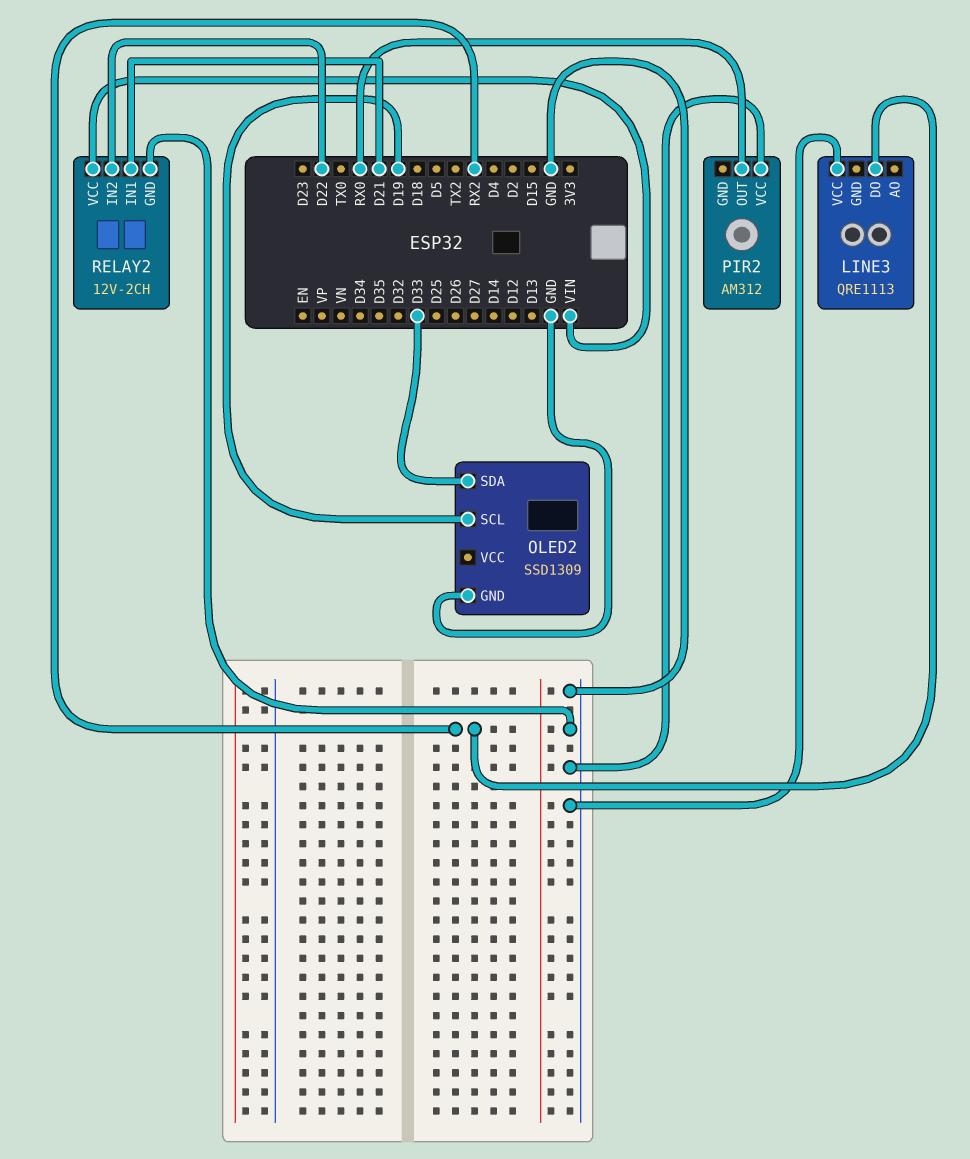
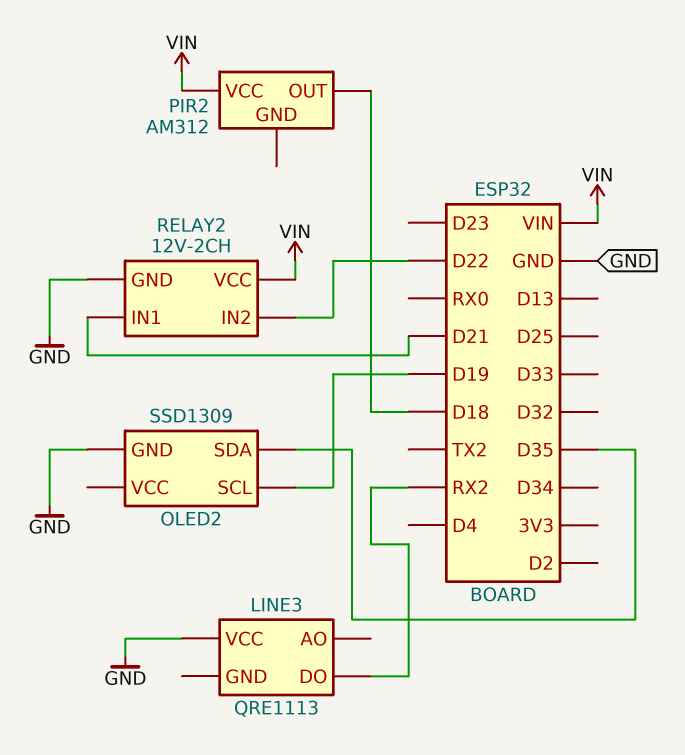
OLED2 pin SDA: D33 -> D35
PIR2 pin OUT: RX0 -> D18
PIR2 pin VCC: GND -> VIN

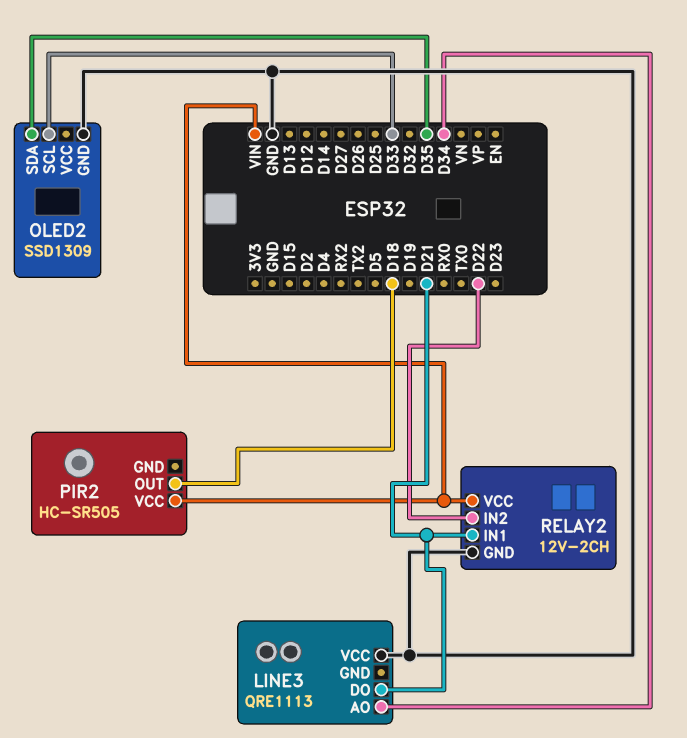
LINE3 pin AO: none -> D34
LINE3 pin DO: RX2 -> D21
OLED2 pin SCL: D19 -> D33
PIR2: AM312 -> HC-SR505

